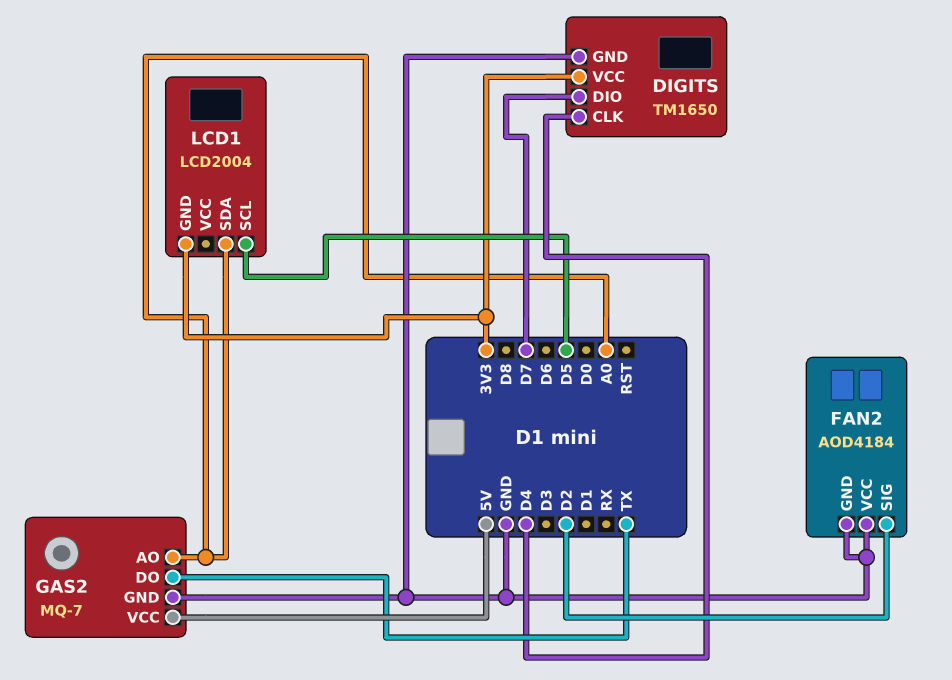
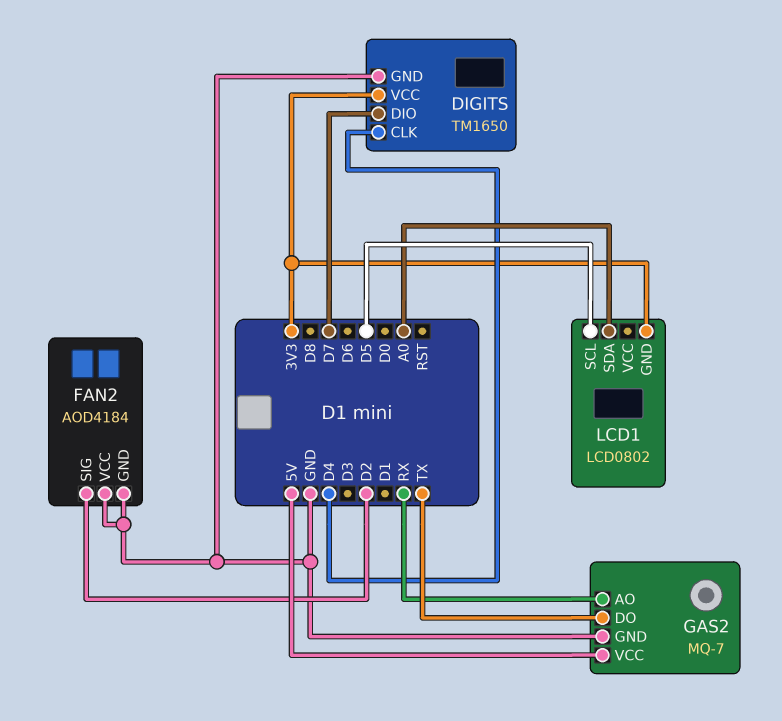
GAS2 pin AO: A0 -> RX
LCD1: LCD2004 -> LCD0802

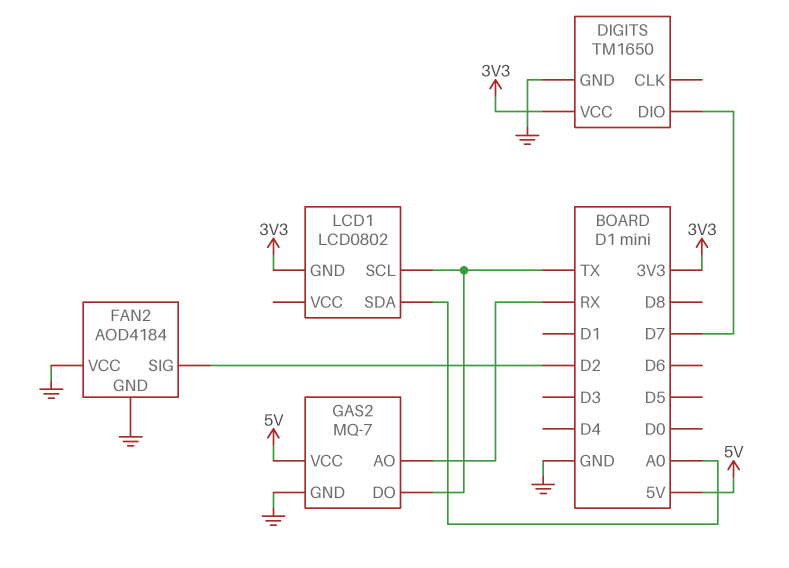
DIGITS pin CLK: D4 -> none
LCD1 pin SCL: D5 -> TX

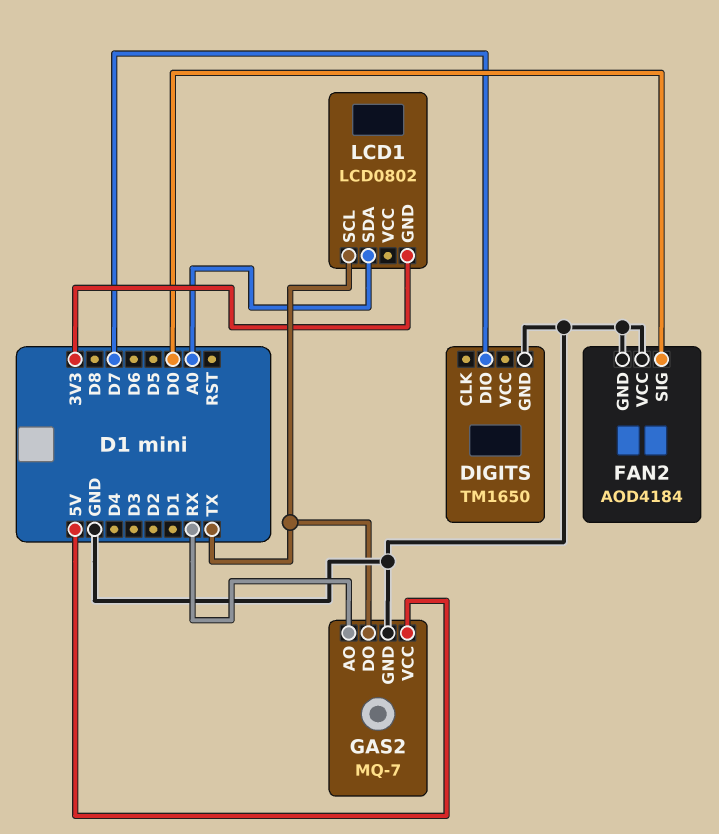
DIGITS pin VCC: 3V3 -> none
FAN2 pin SIG: D2 -> D0

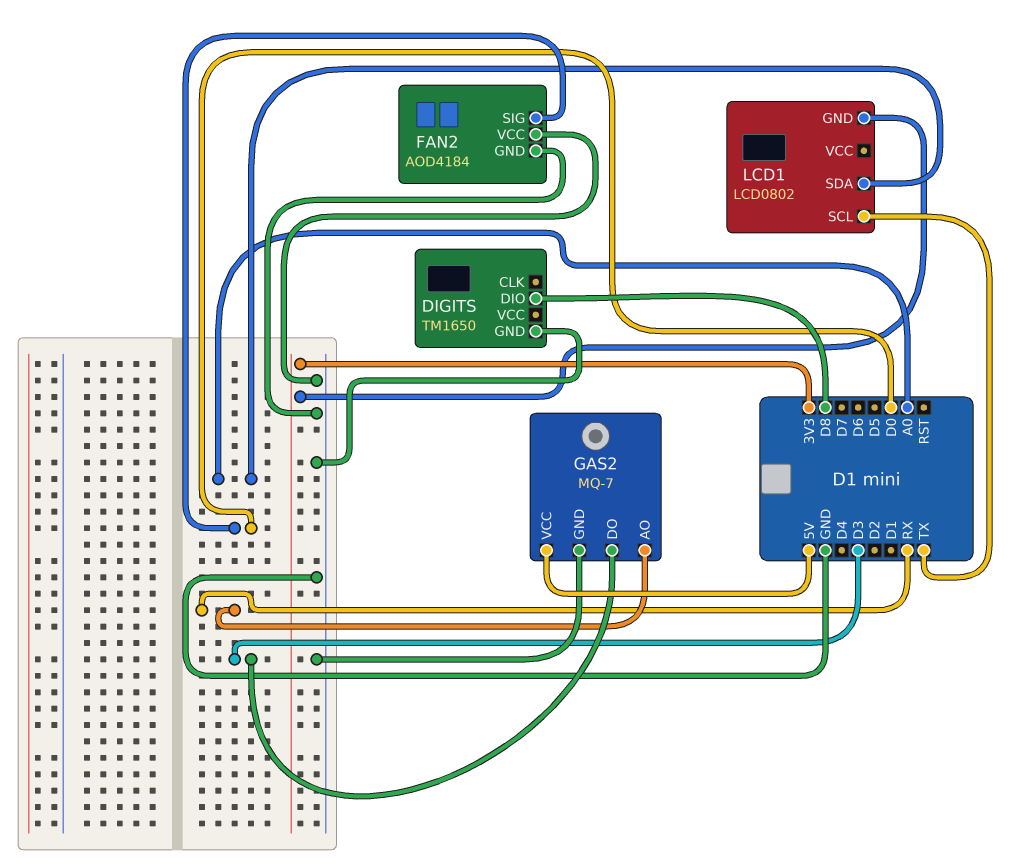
DIGITS pin DIO: D7 -> D8
GAS2 pin DO: TX -> D3

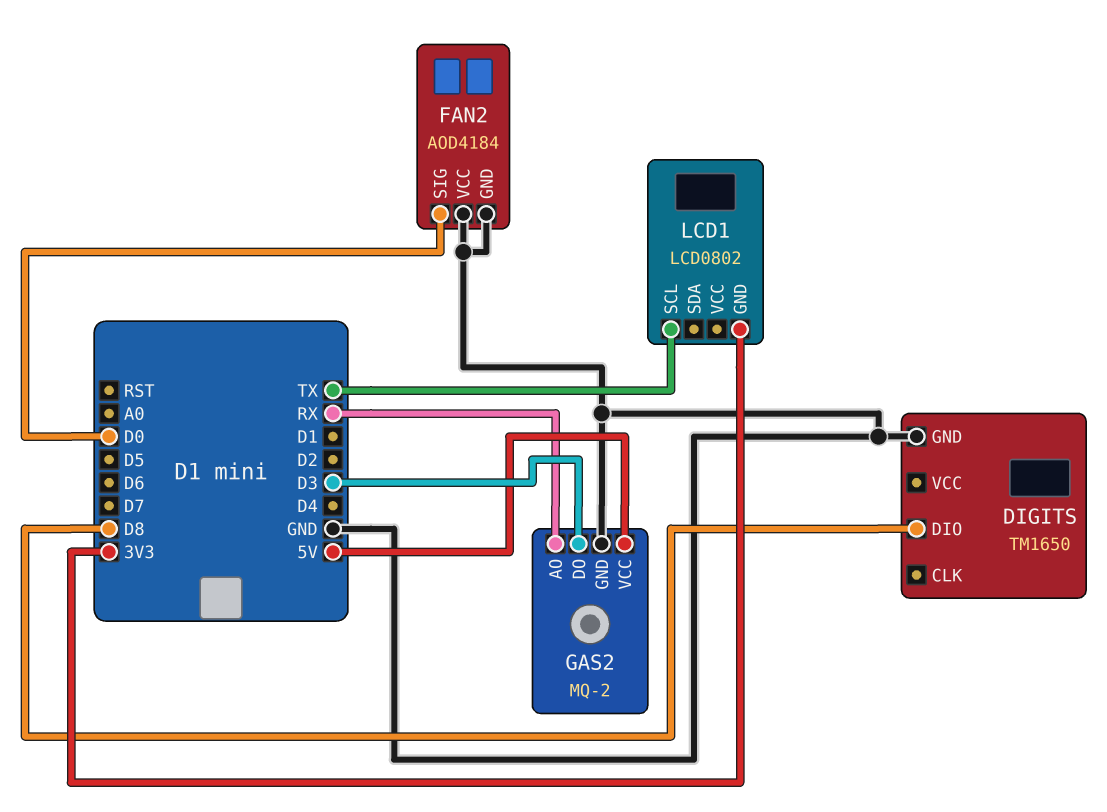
GAS2: MQ-7 -> MQ-2
LCD1 pin SDA: A0 -> none

